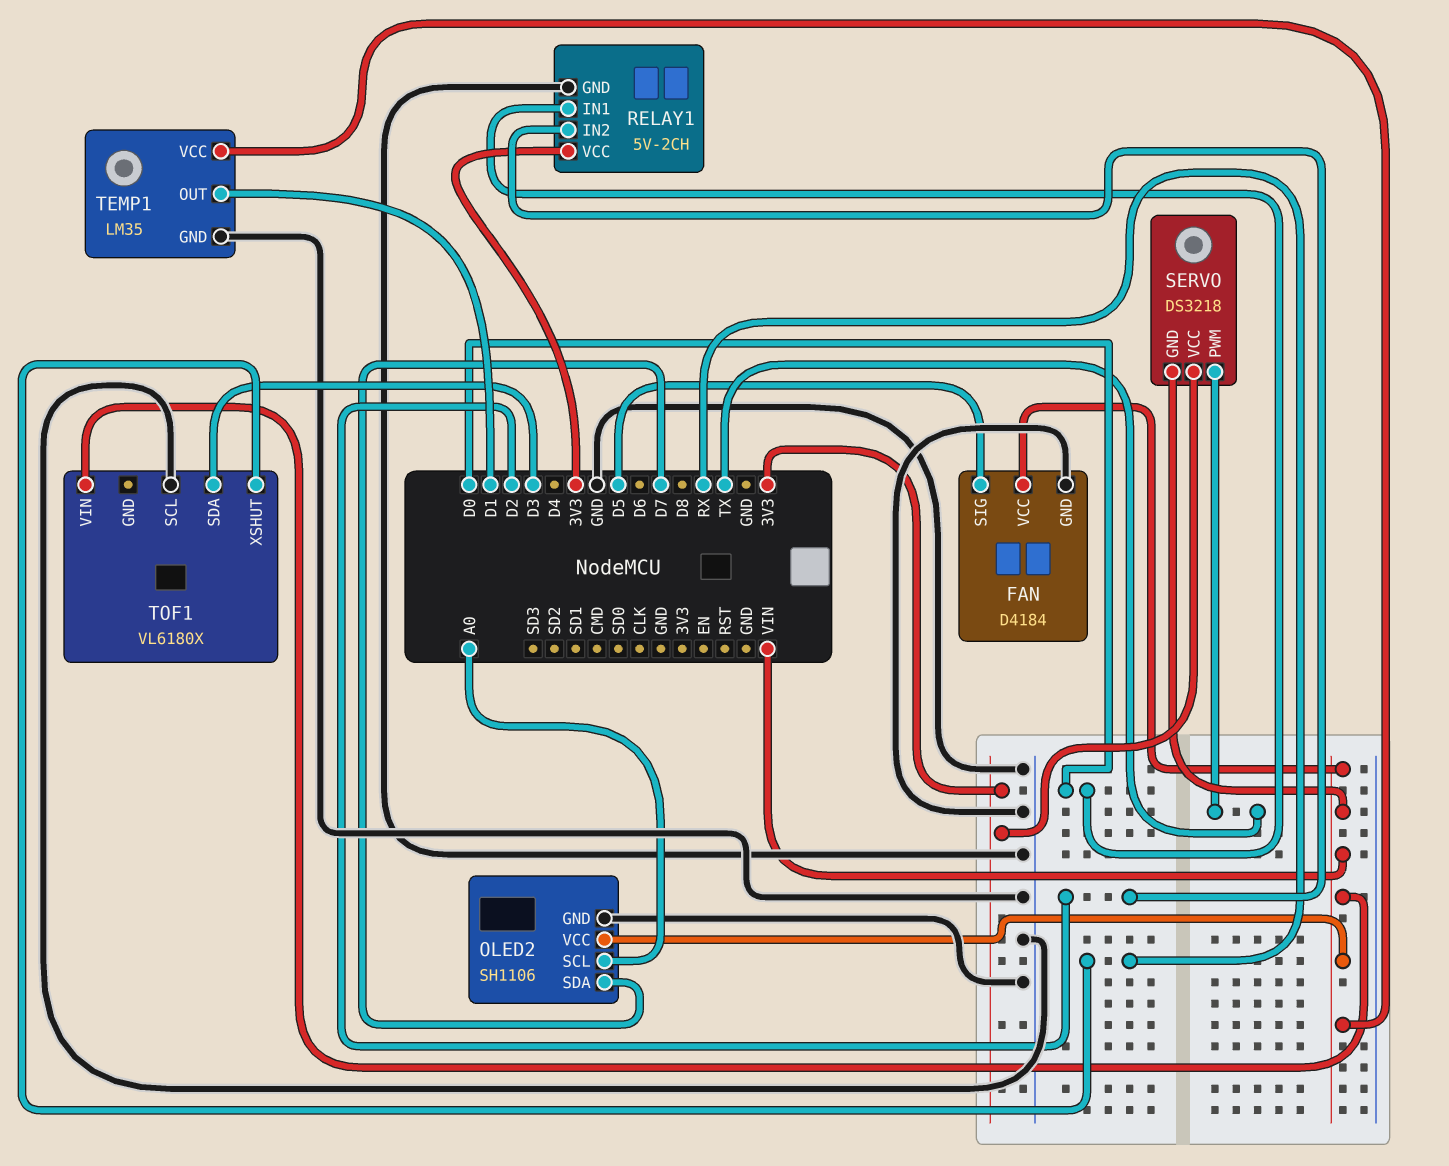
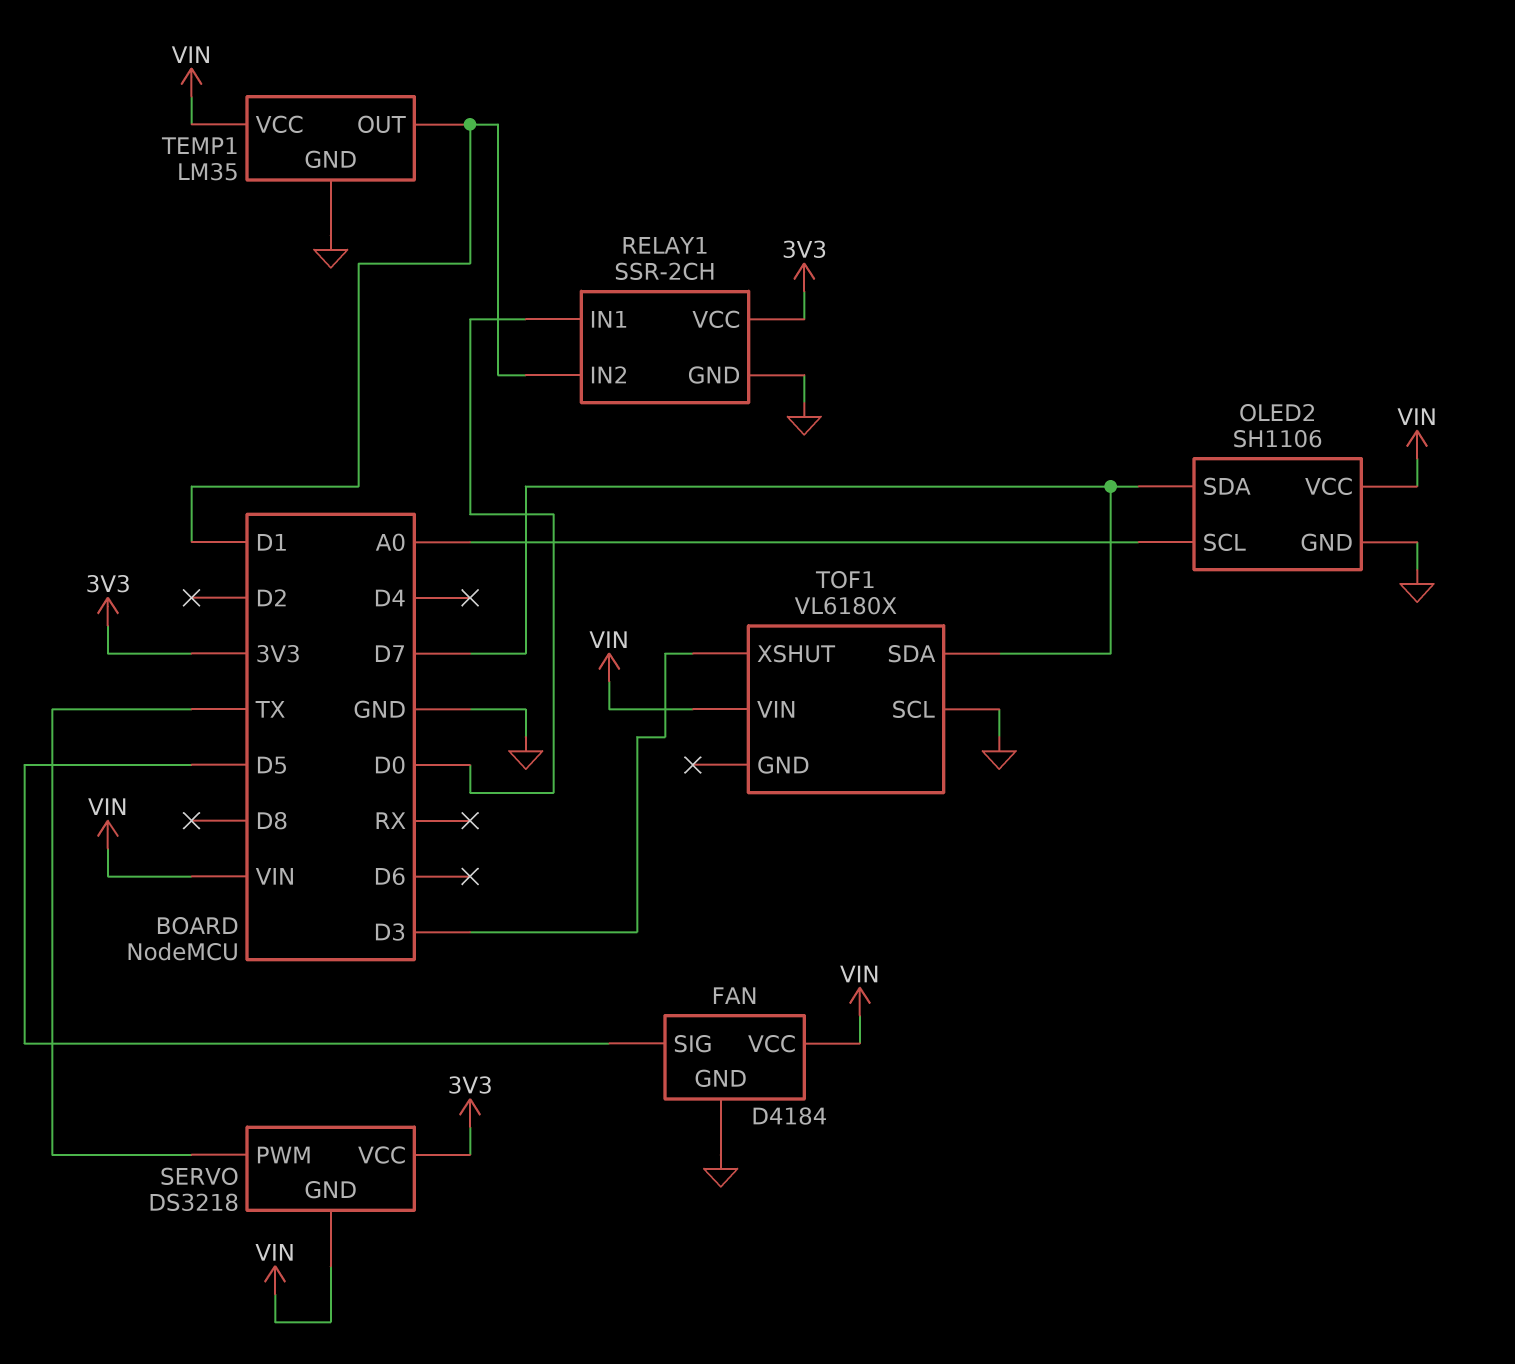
RELAY1: 5V-2CH -> SSR-2CH
RELAY1 pin IN2: D2 -> D1
TOF1 pin SDA: D3 -> D7
TOF1 pin XSHUT: RX -> D3

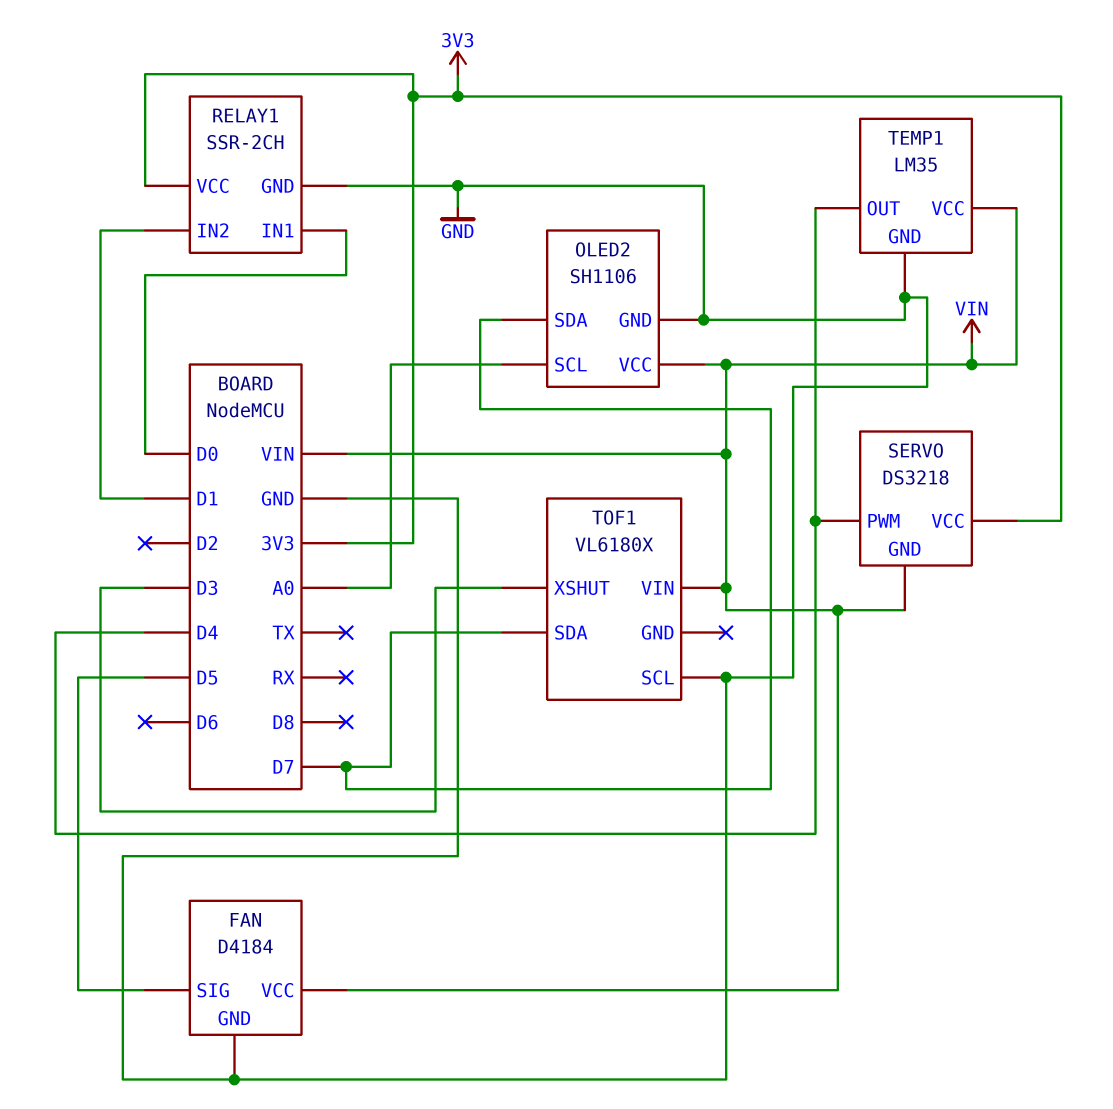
SERVO pin PWM: TX -> D4
TEMP1 pin OUT: D1 -> D4

